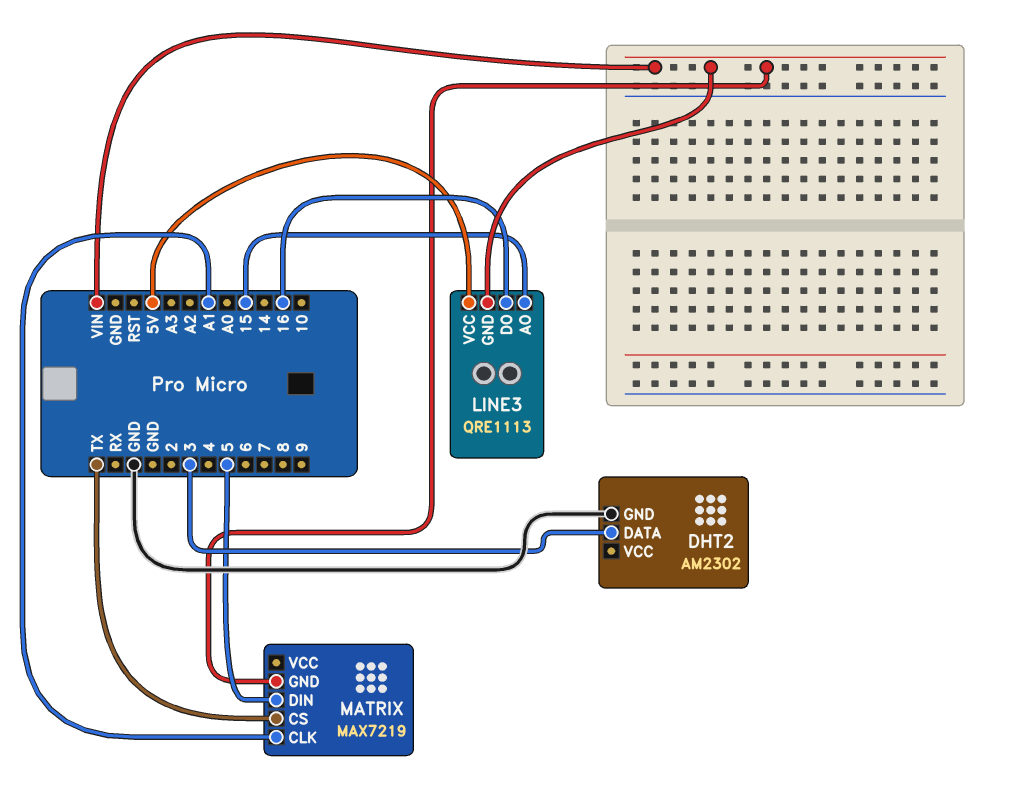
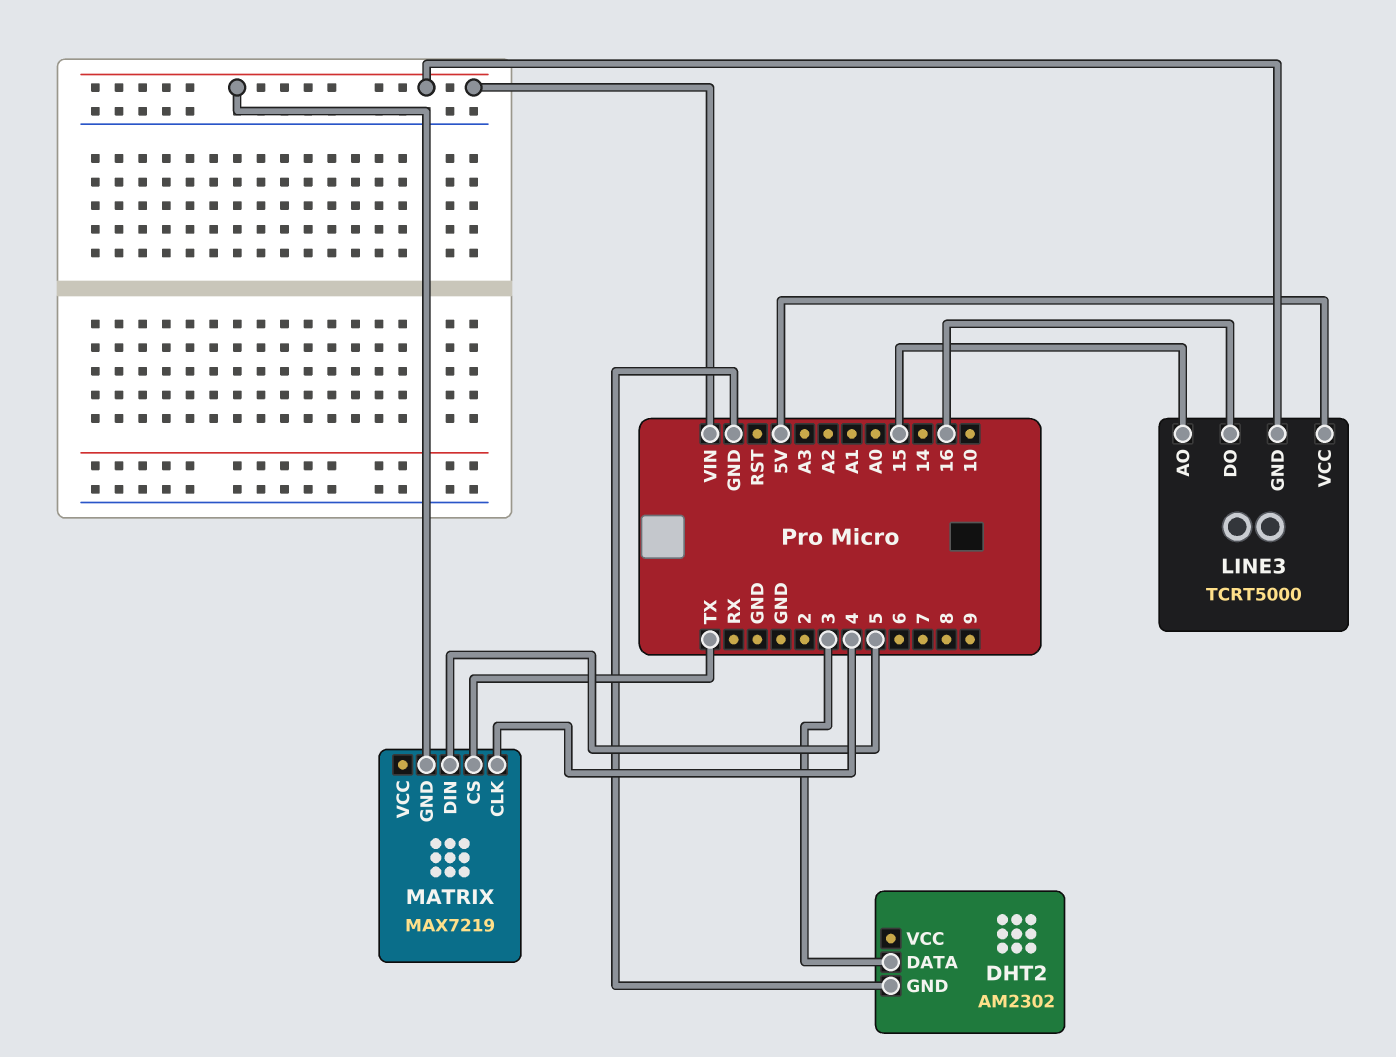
LINE3: QRE1113 -> TCRT5000
MATRIX pin CLK: A1 -> 4

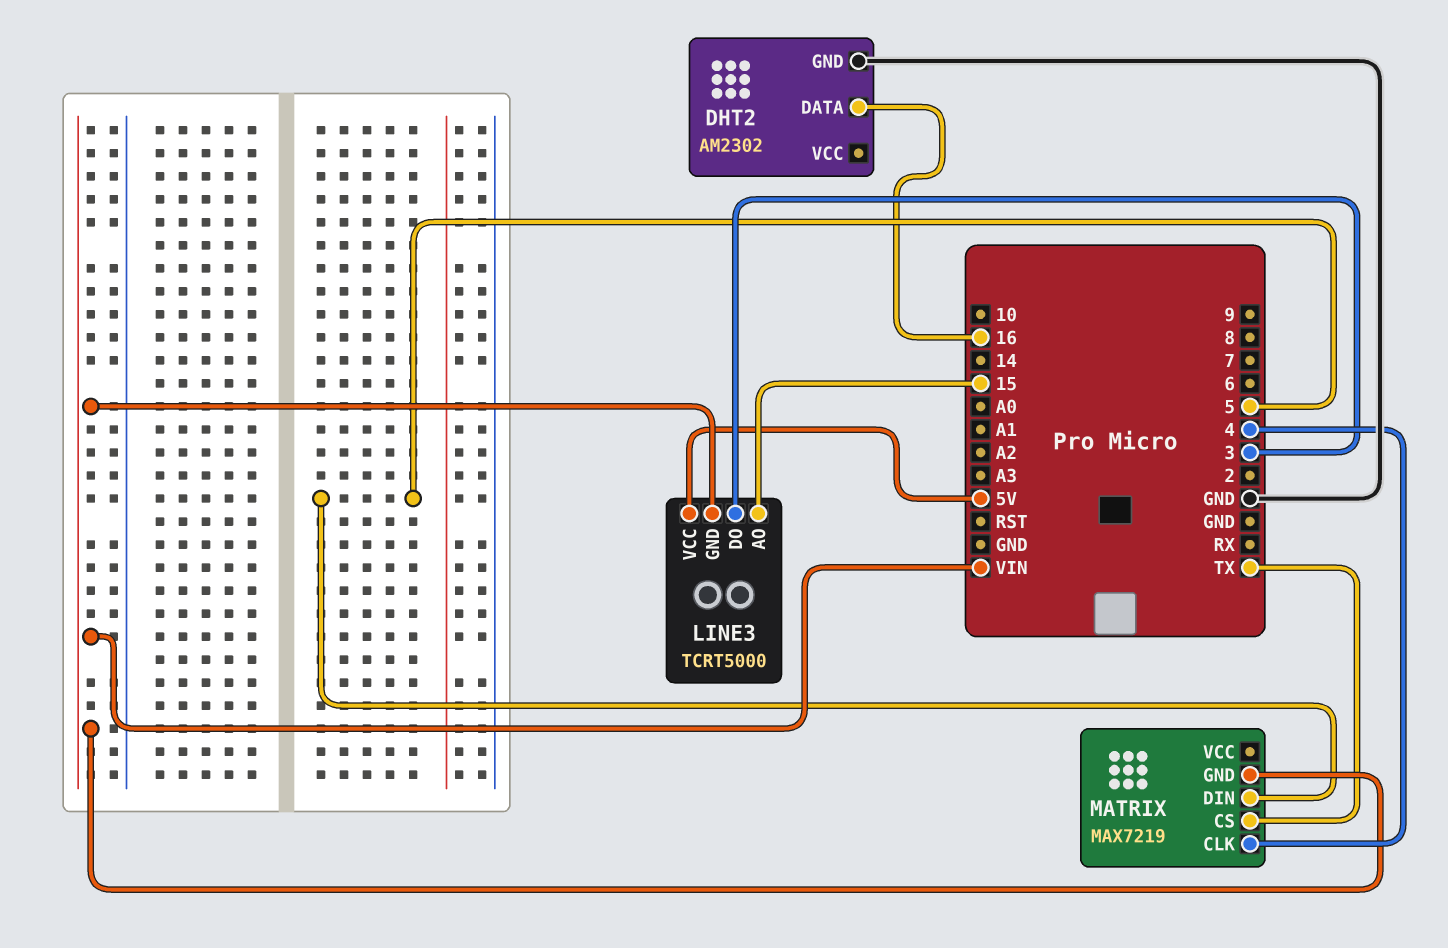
DHT2 pin DATA: 3 -> 16
LINE3 pin DO: 16 -> 3

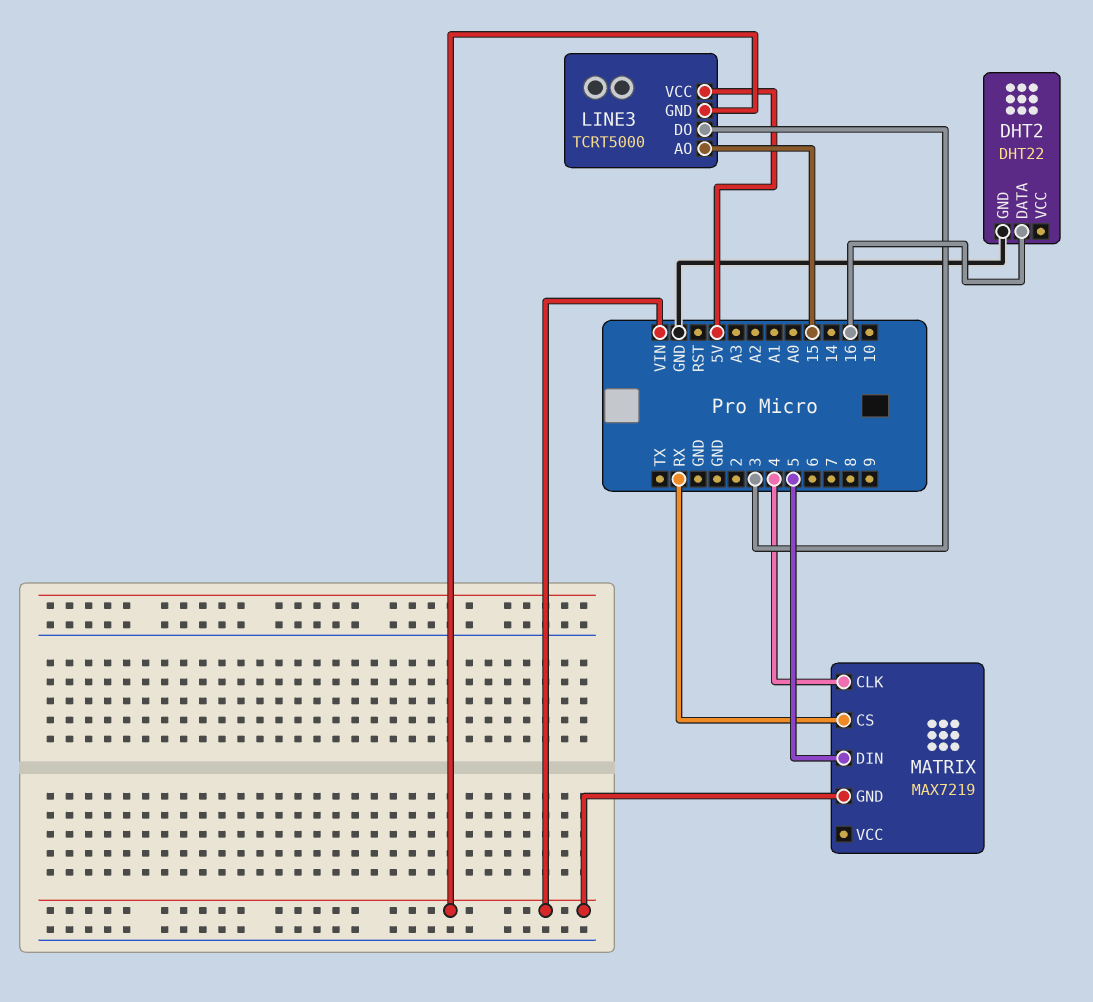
DHT2: AM2302 -> DHT22
MATRIX pin CS: TX -> RX

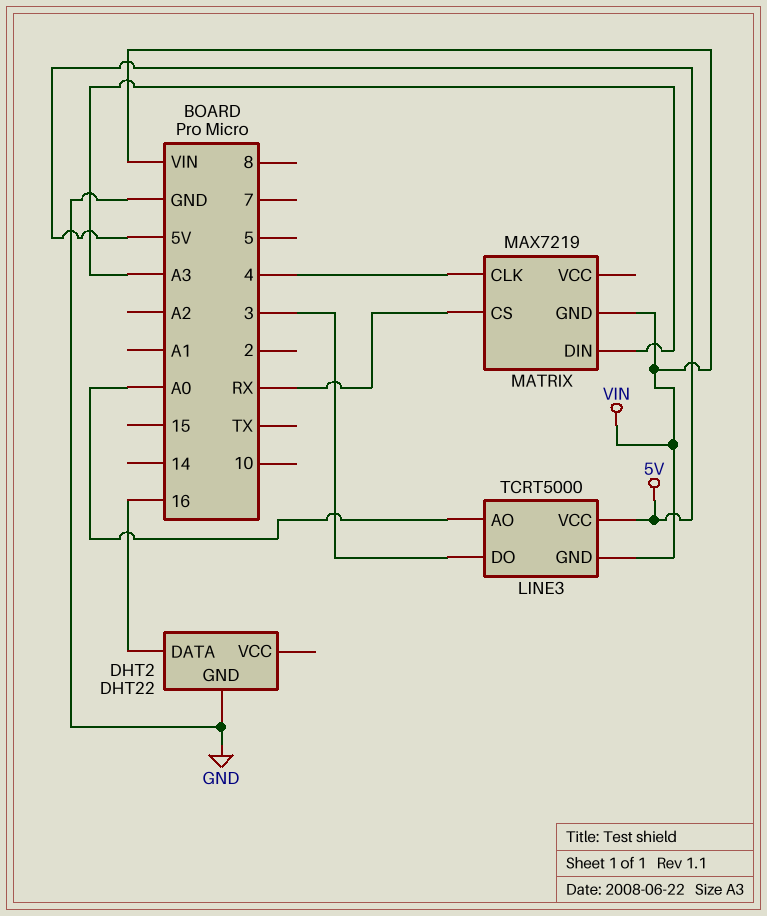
LINE3 pin AO: 15 -> A0
MATRIX pin DIN: 5 -> A3

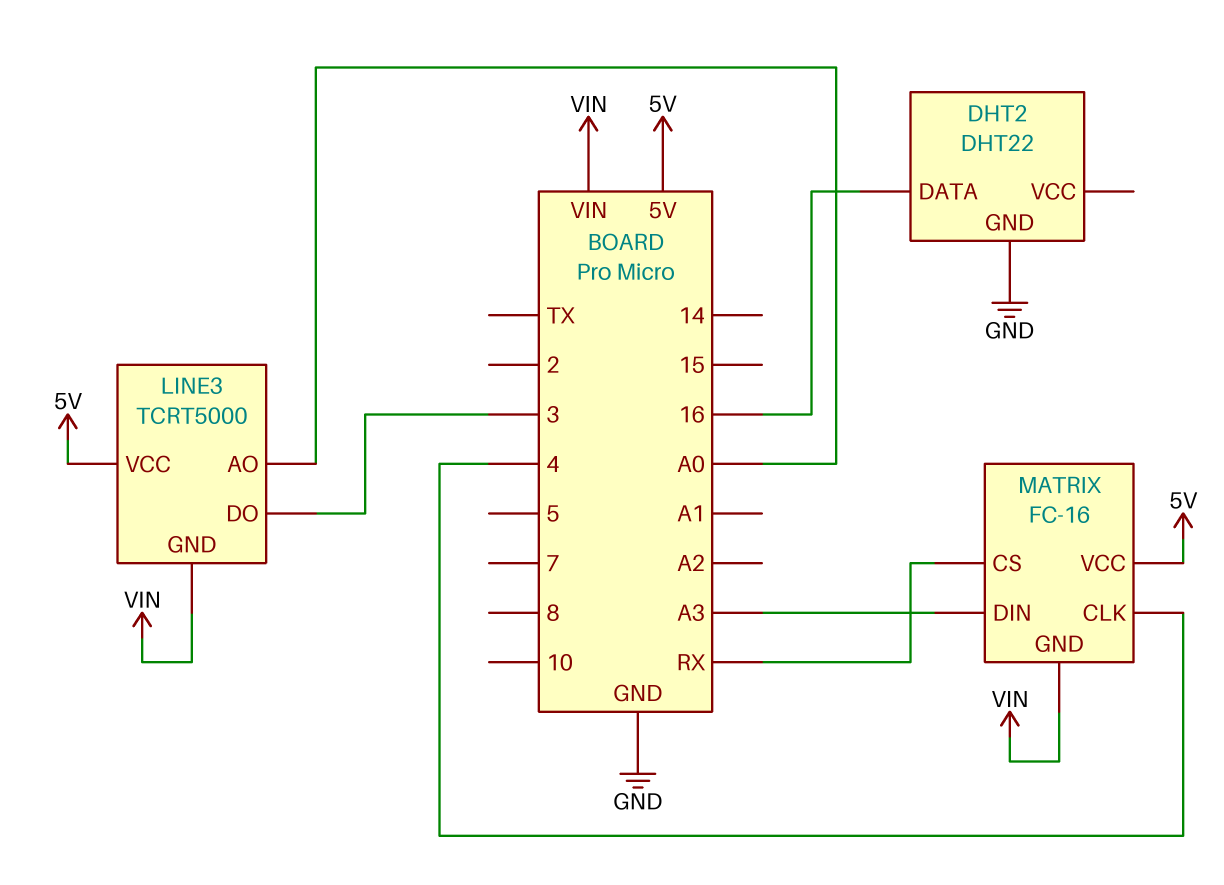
MATRIX: MAX7219 -> FC-16
MATRIX pin VCC: none -> 5V

